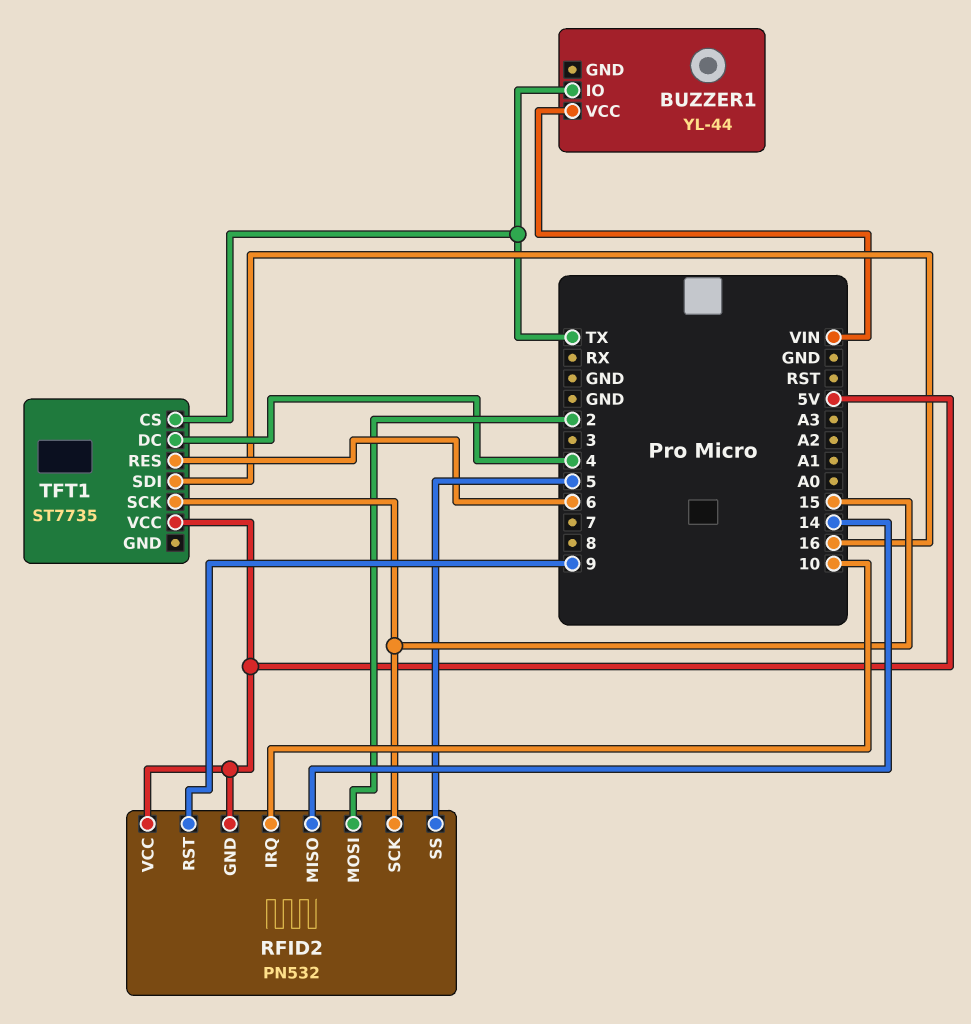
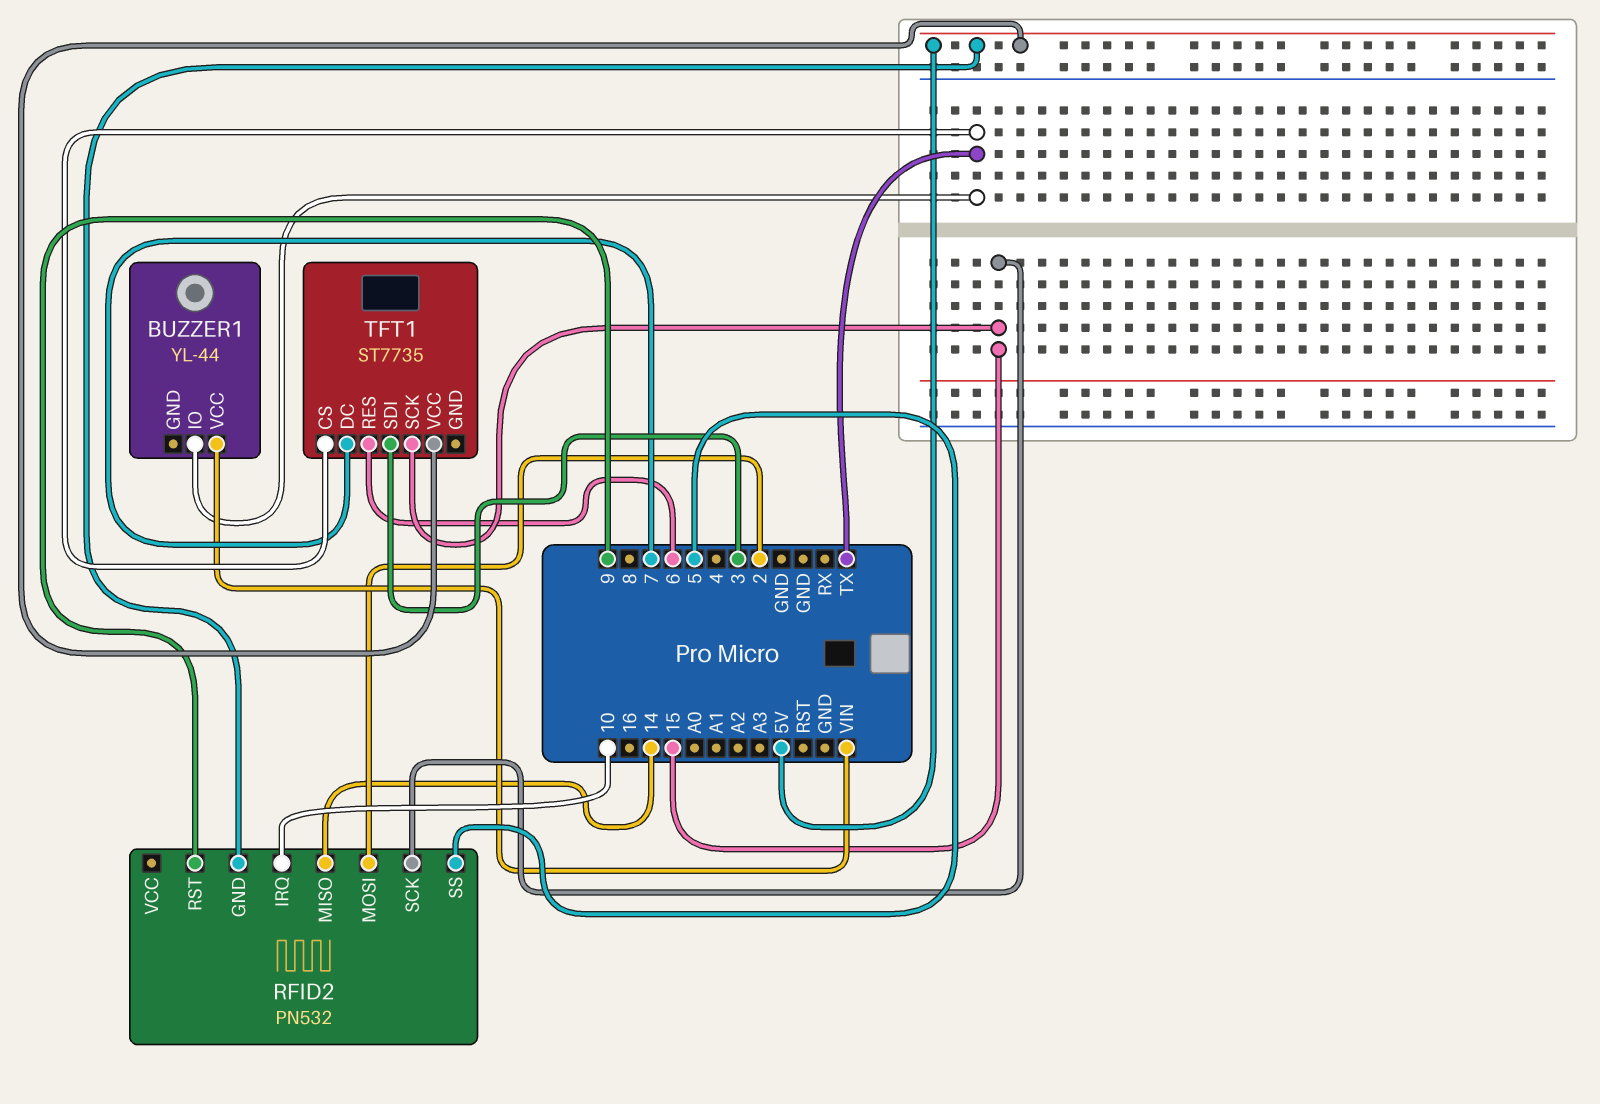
RFID2 pin VCC: 5V -> none
TFT1 pin DC: 4 -> 7
TFT1 pin SDI: 16 -> 3

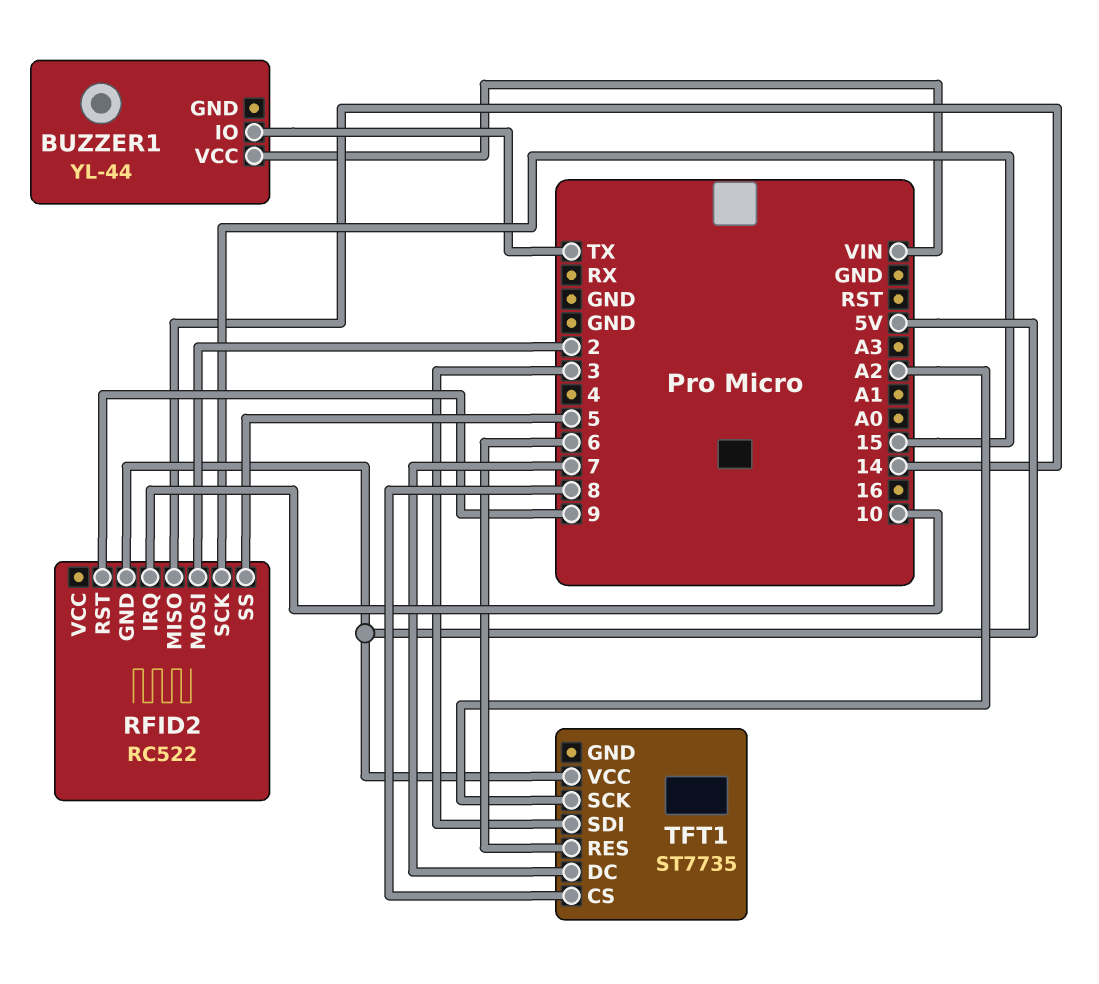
RFID2: PN532 -> RC522
TFT1 pin CS: TX -> 8
TFT1 pin SCK: 15 -> A2

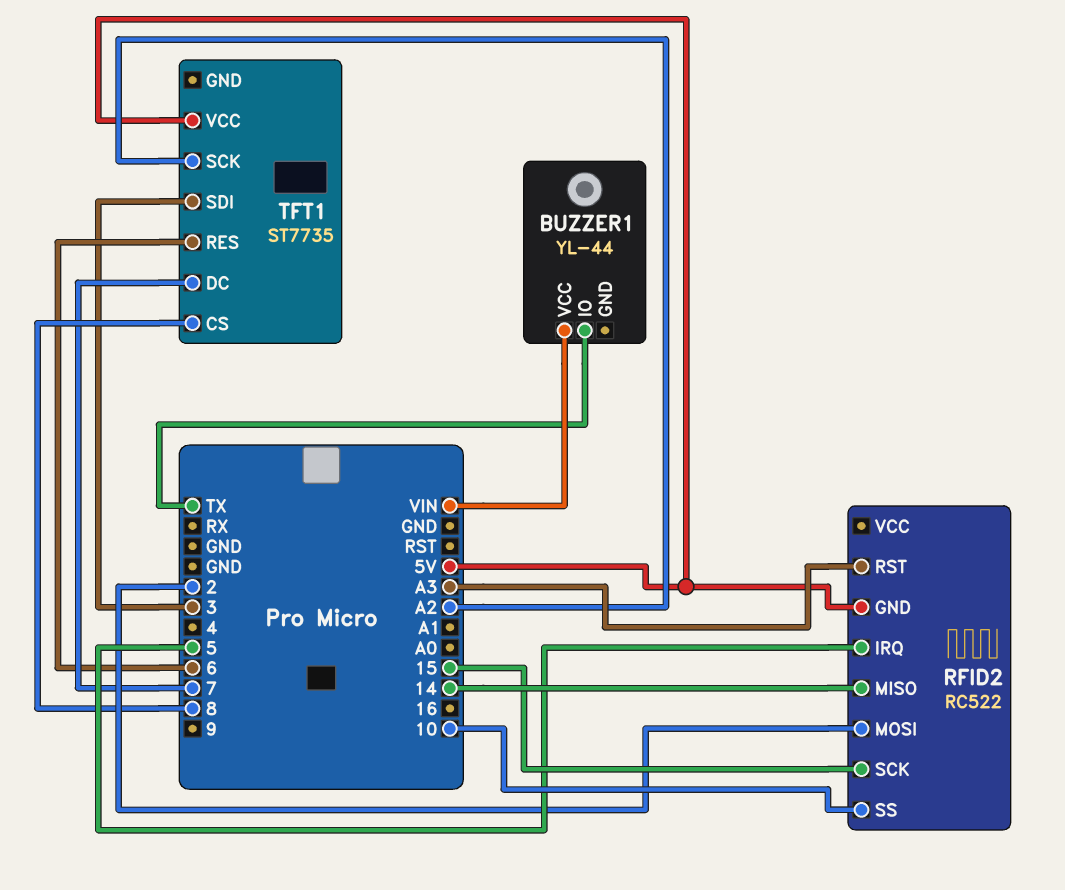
RFID2 pin IRQ: 10 -> 5
RFID2 pin RST: 9 -> A3
RFID2 pin SS: 5 -> 10

